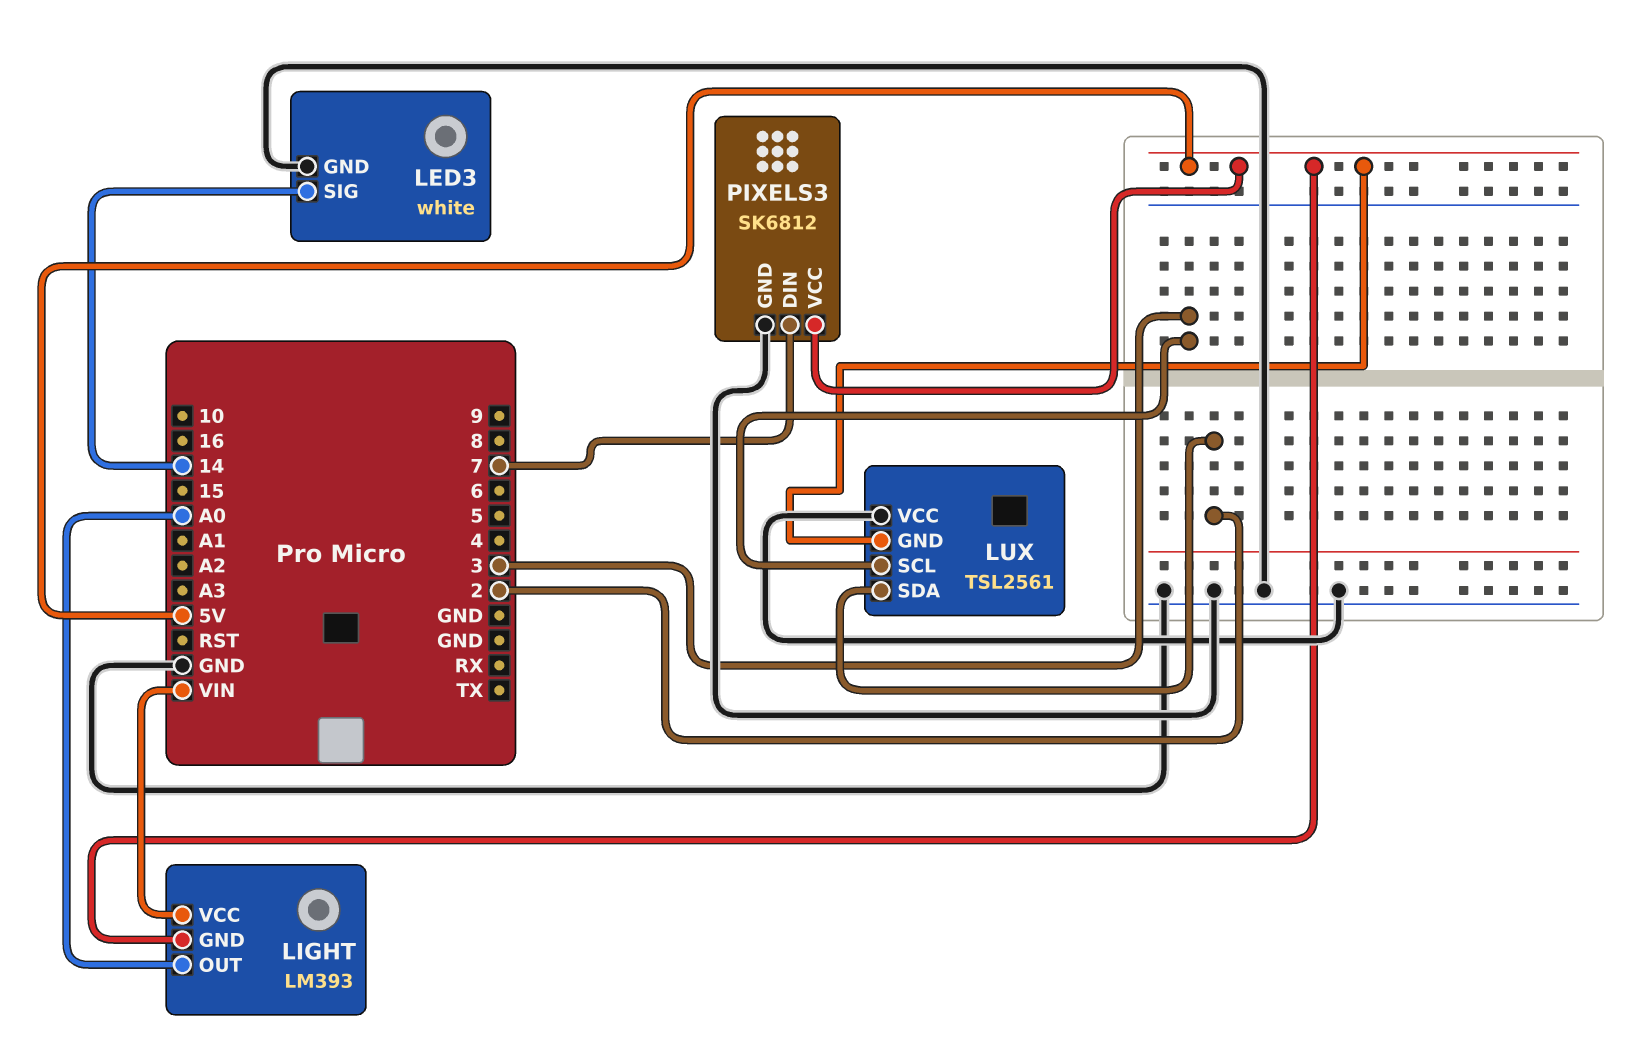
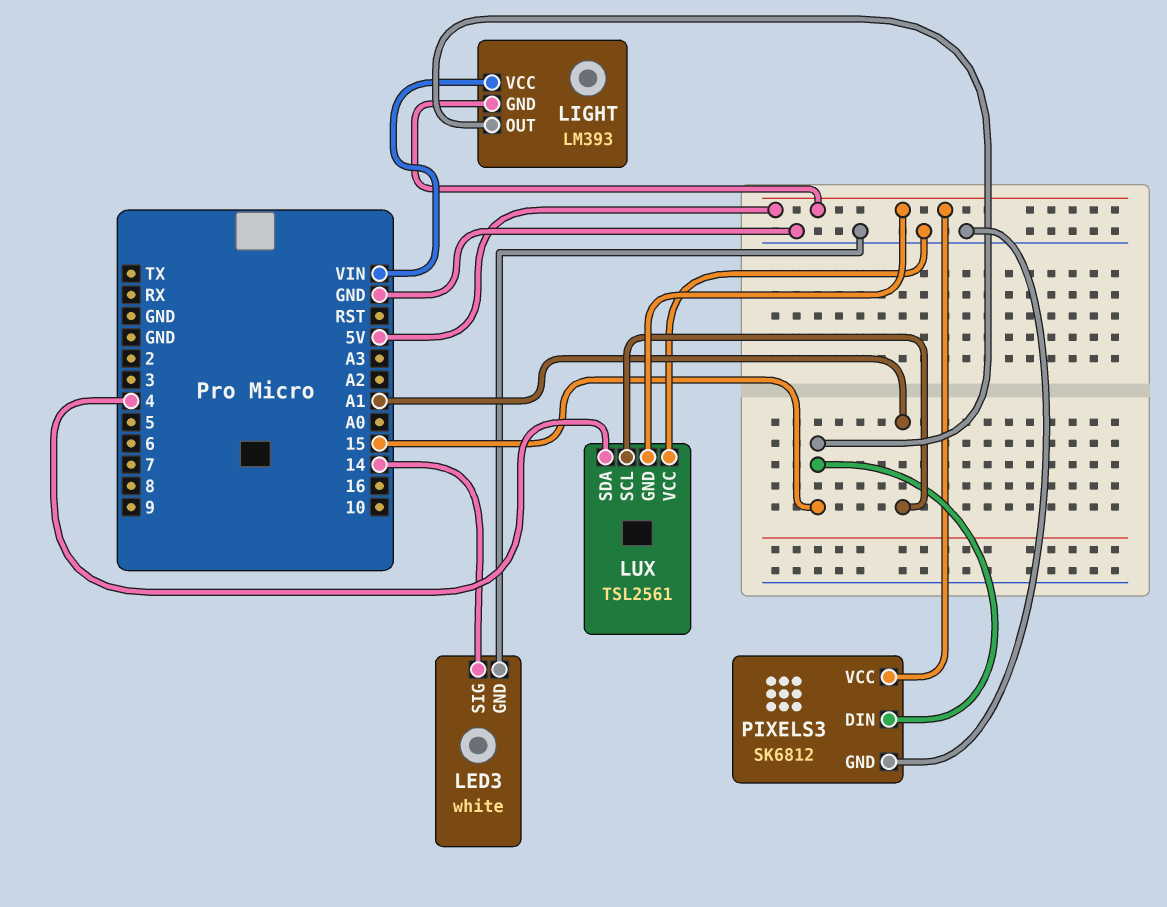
LIGHT pin OUT: A0 -> 15
LUX pin SCL: 3 -> A1
LUX pin SDA: 2 -> 4
PIXELS3 pin DIN: 7 -> 15

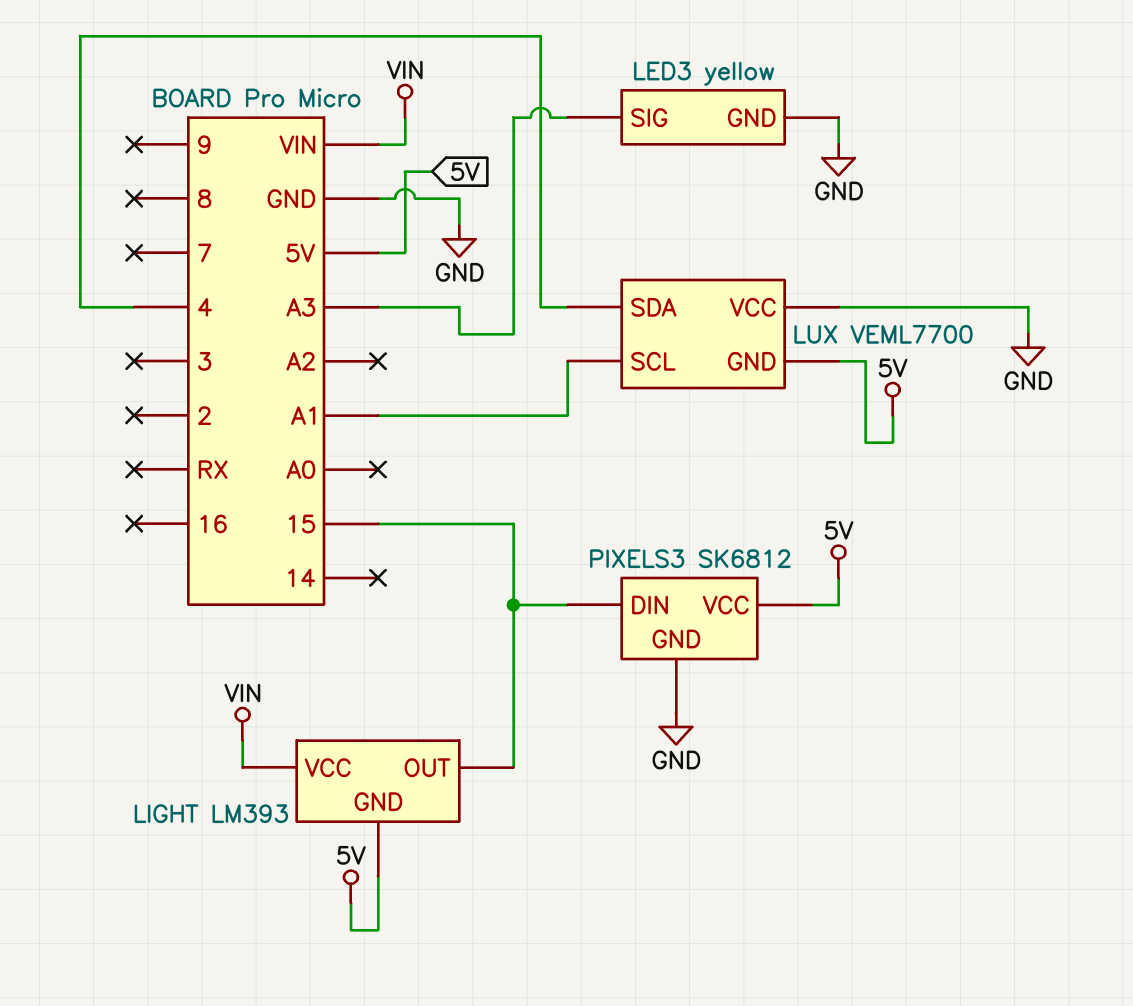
LED3: white -> yellow
LED3 pin SIG: 14 -> A3
LUX: TSL2561 -> VEML7700

